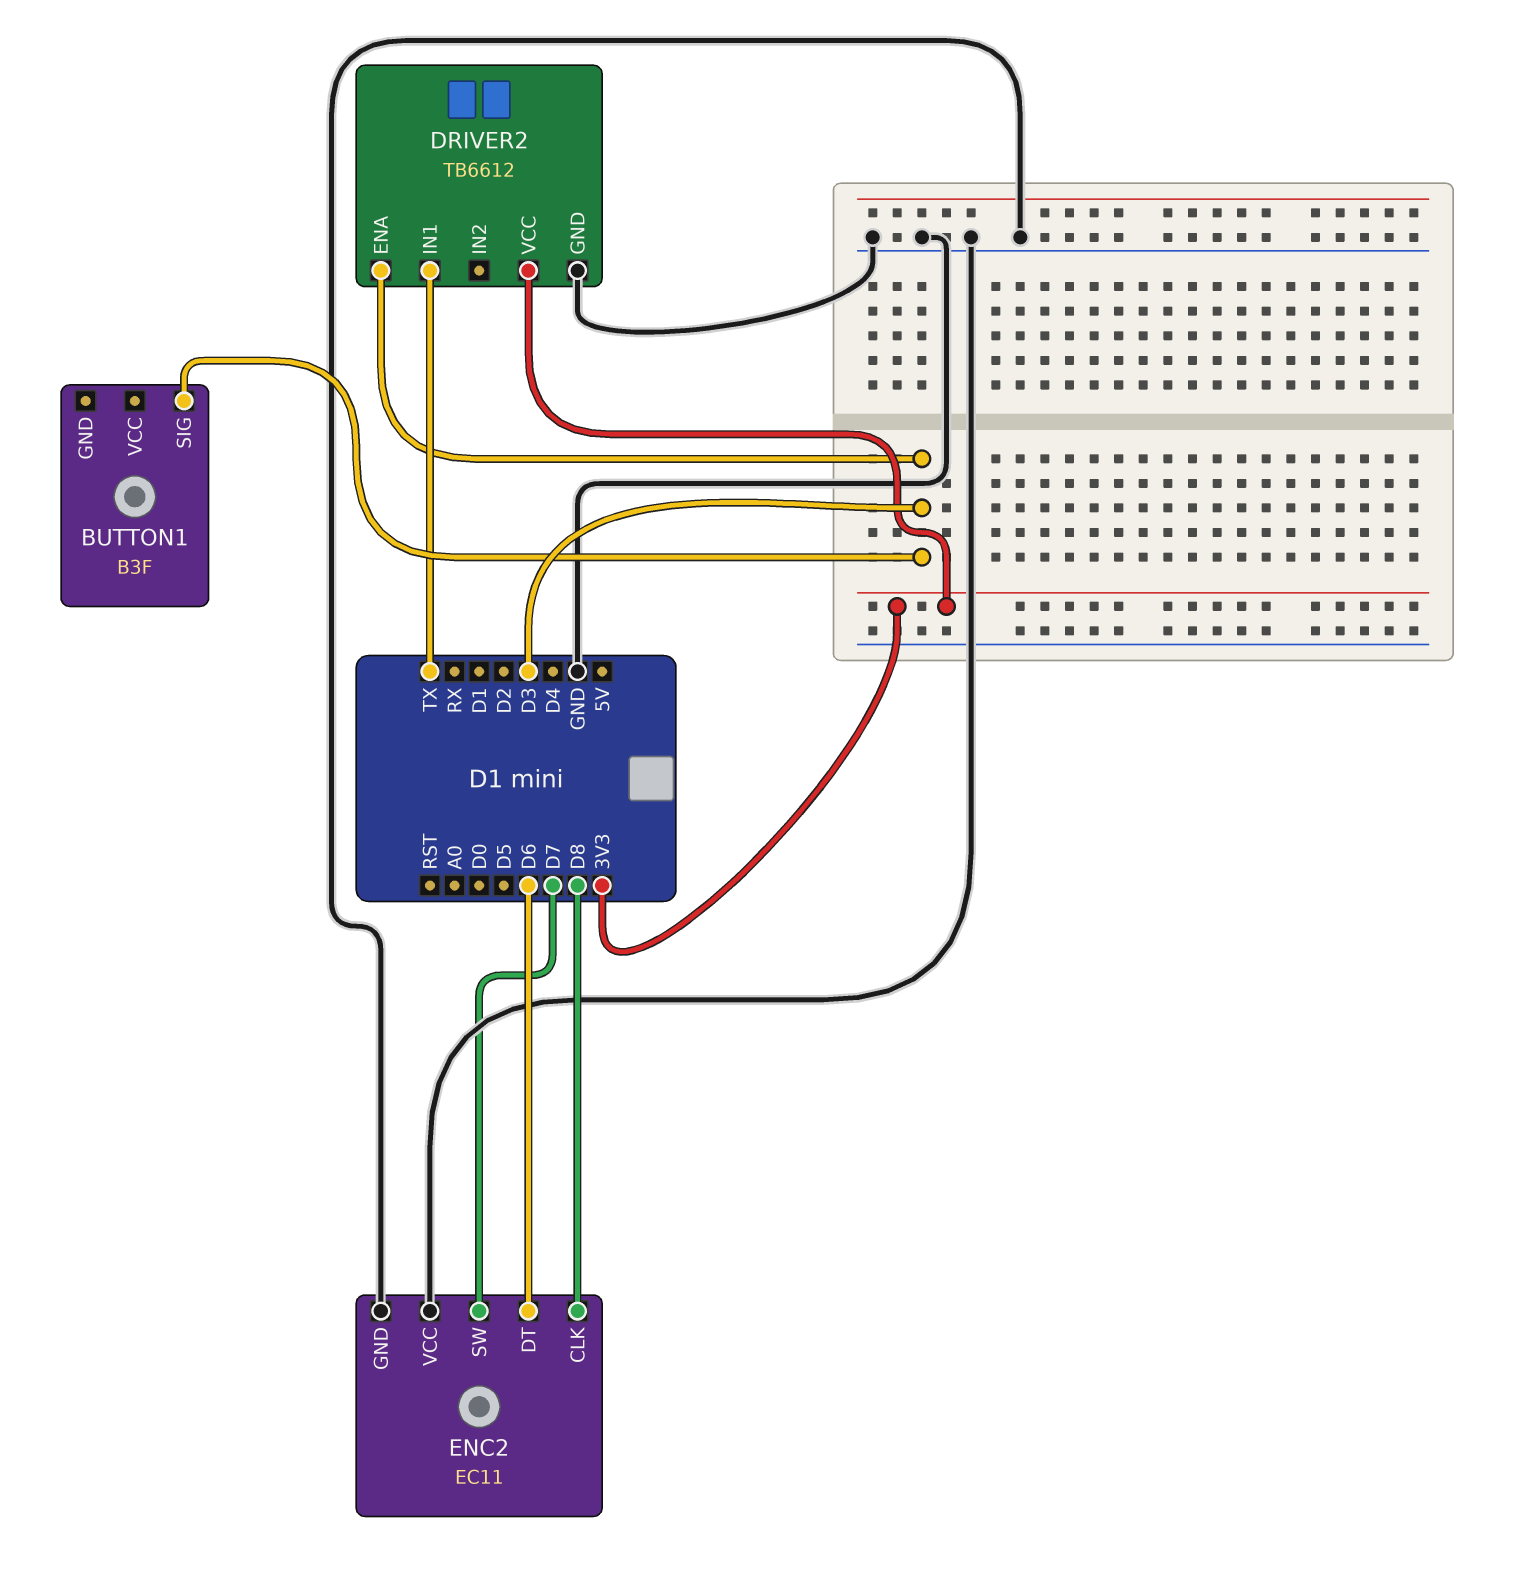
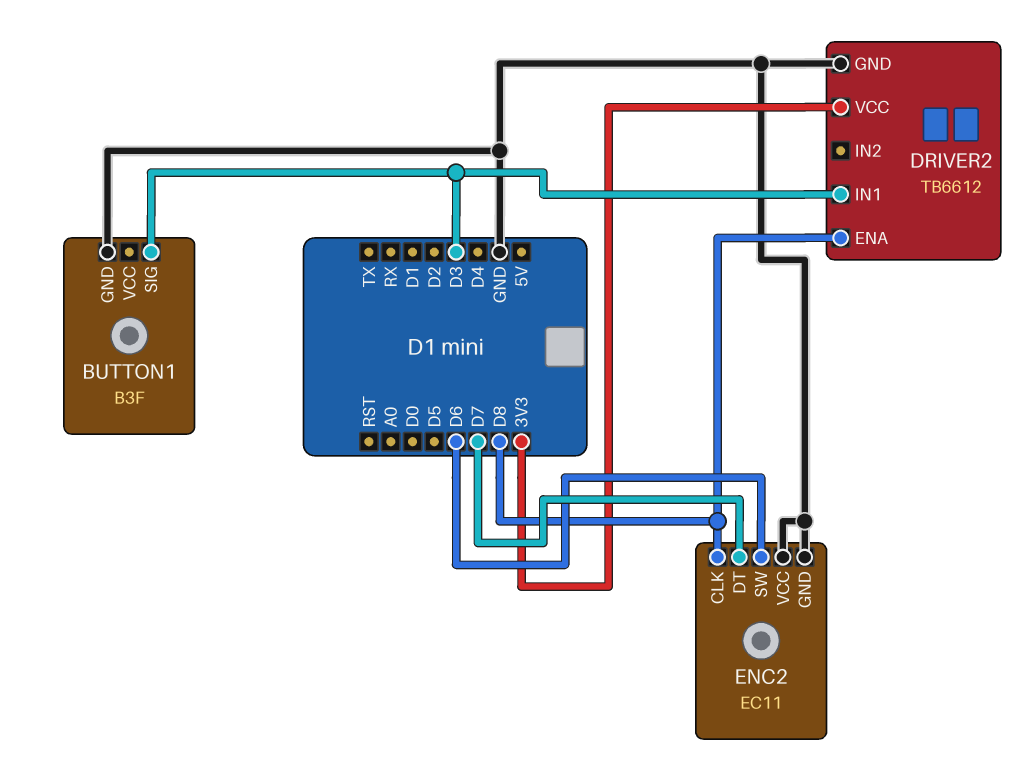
BUTTON1 pin GND: none -> GND
DRIVER2 pin ENA: D3 -> D8
DRIVER2 pin IN1: TX -> D3
ENC2 pin DT: D6 -> D7
ENC2 pin SW: D7 -> D6

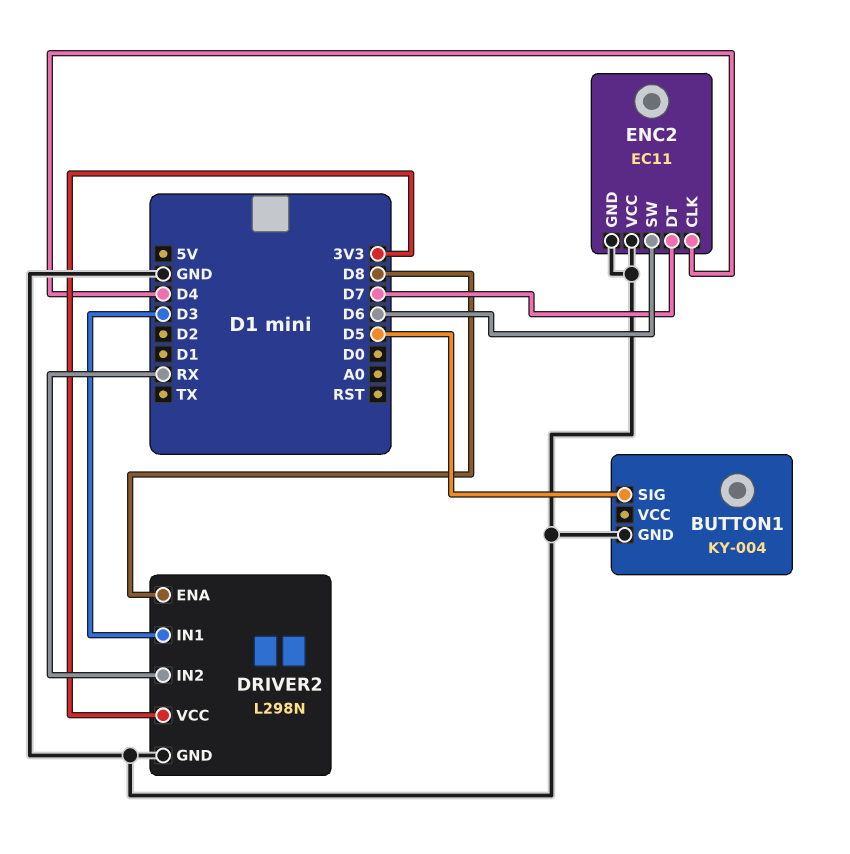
BUTTON1: B3F -> KY-004
BUTTON1 pin SIG: D3 -> D5
DRIVER2: TB6612 -> L298N
DRIVER2 pin IN2: none -> RX
ENC2 pin CLK: D8 -> D4

